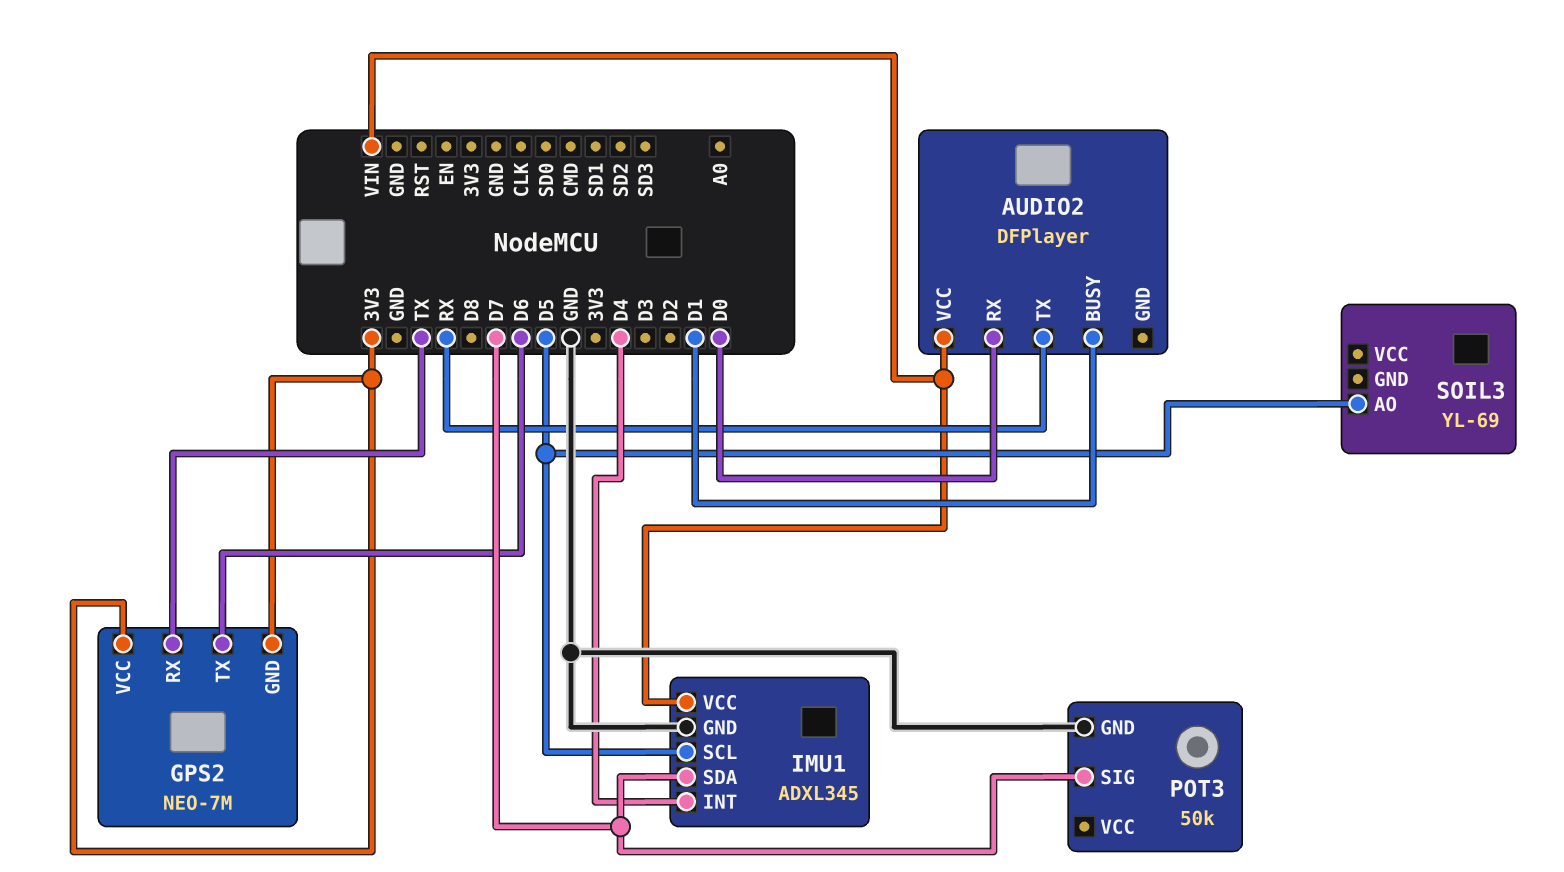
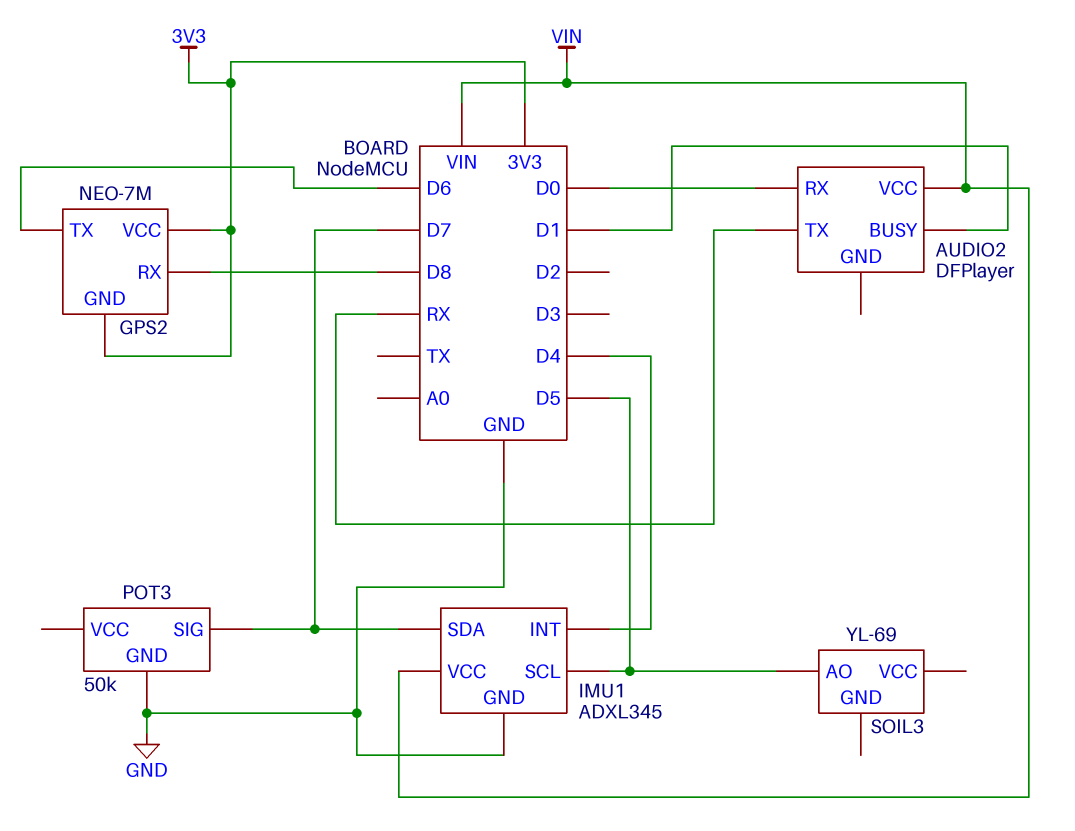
GPS2 pin RX: TX -> D8

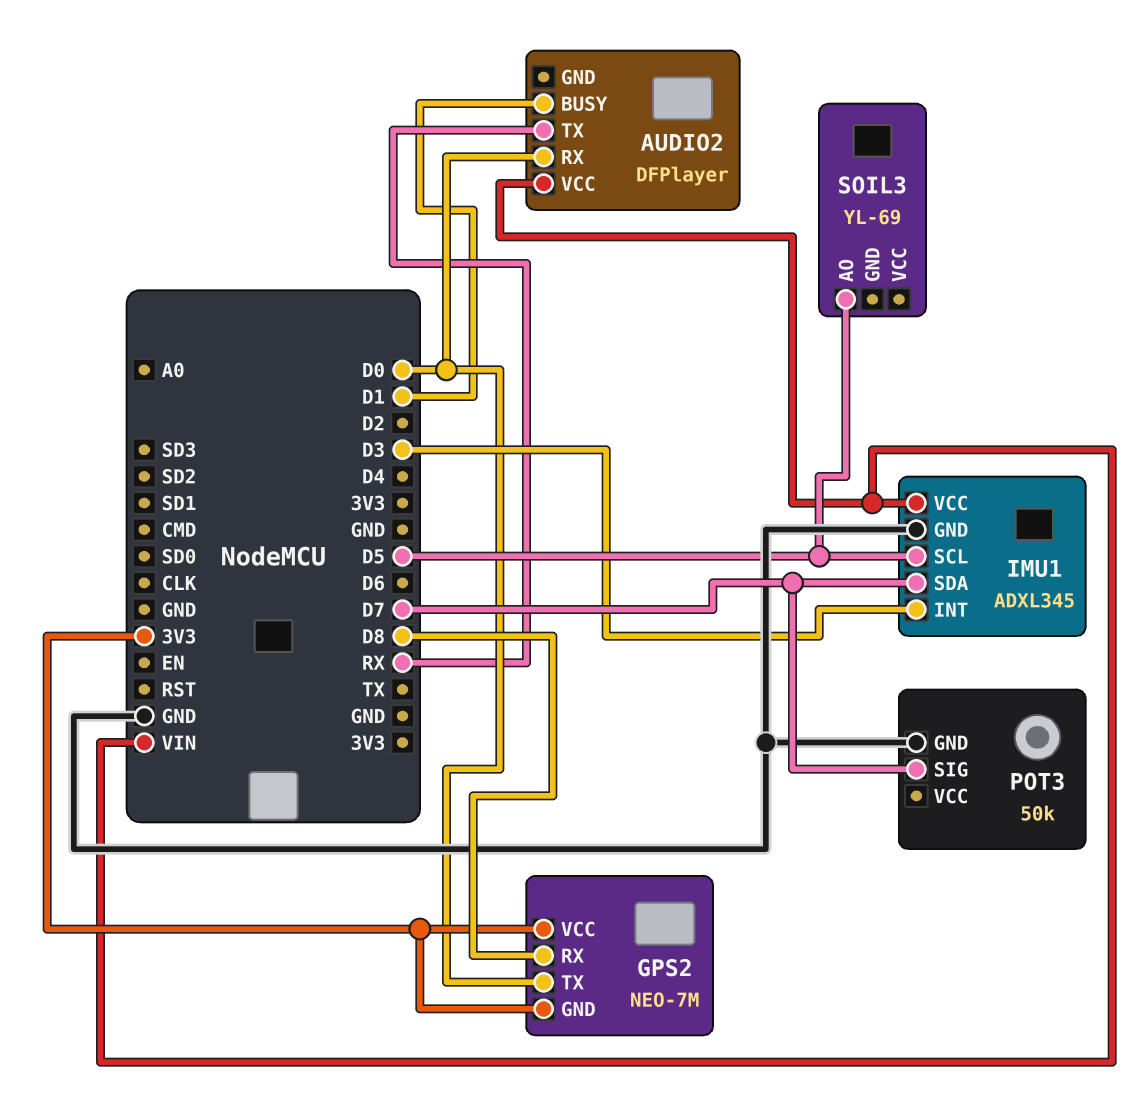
GPS2 pin TX: D6 -> D0
IMU1 pin INT: D4 -> D3

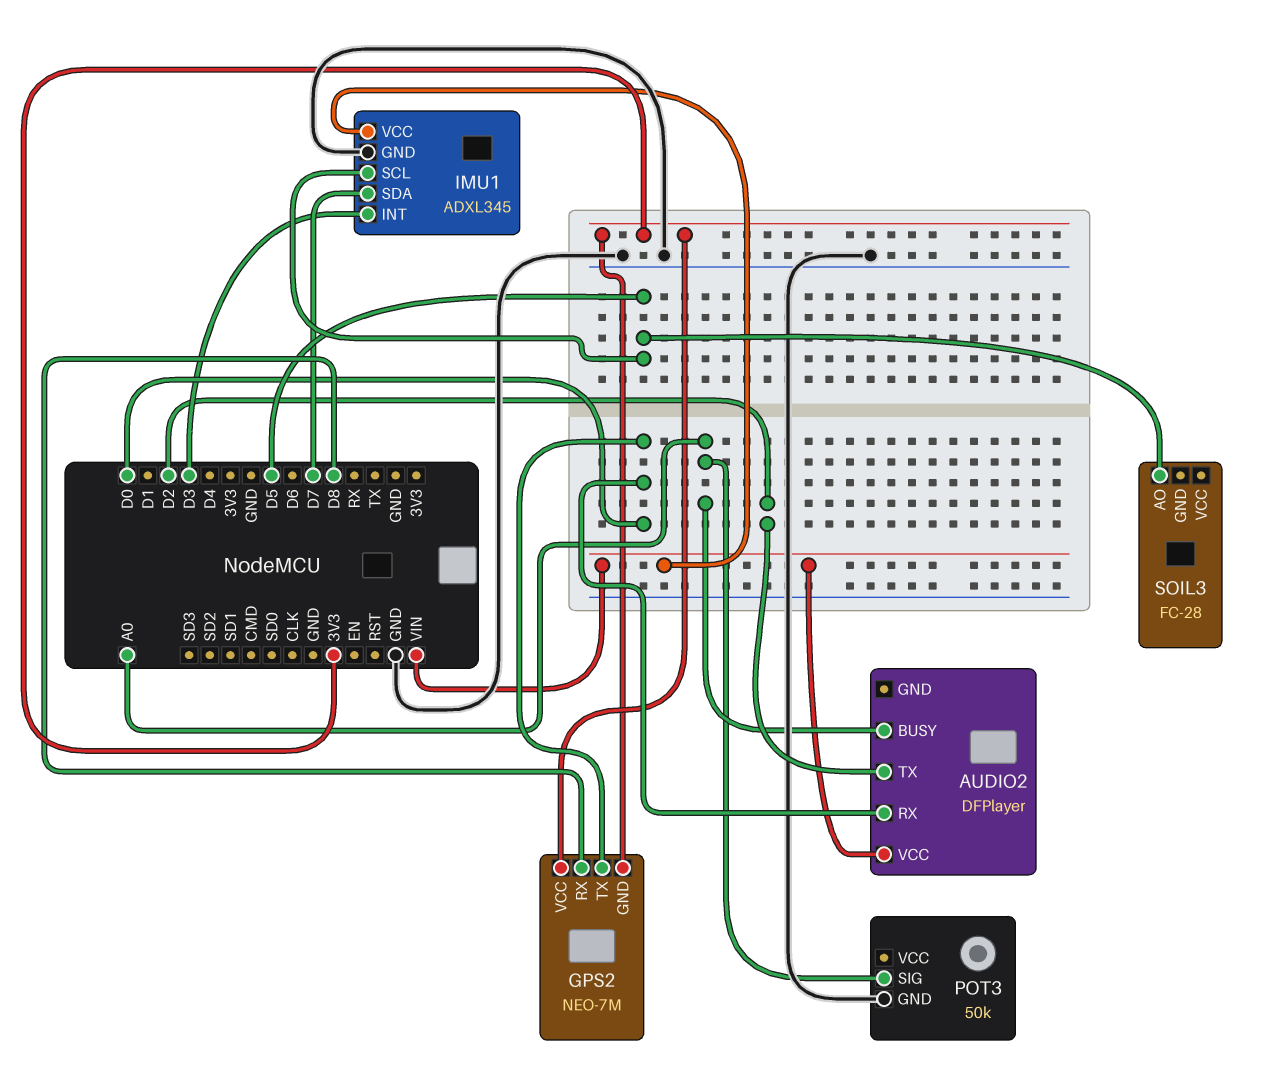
AUDIO2 pin BUSY: D1 -> A0
AUDIO2 pin TX: RX -> D2
POT3 pin SIG: D7 -> A0
SOIL3: YL-69 -> FC-28

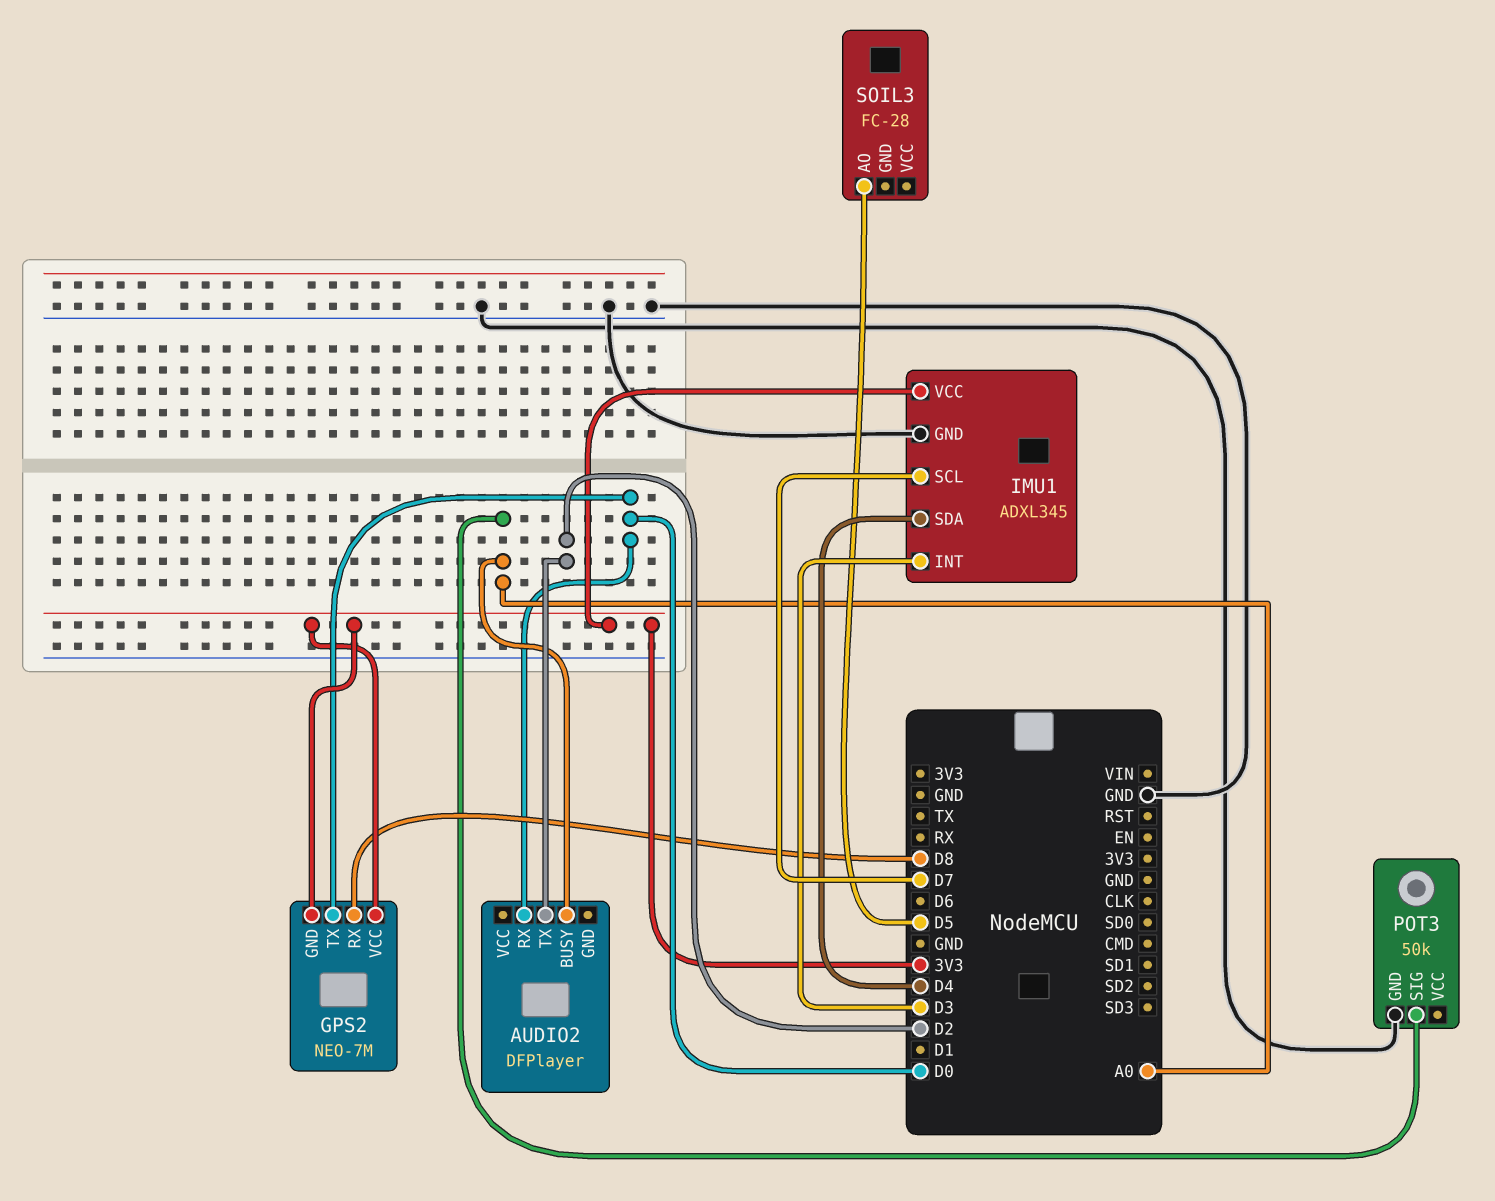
AUDIO2 pin VCC: VIN -> none
IMU1 pin SCL: D5 -> D7
IMU1 pin SDA: D7 -> D4
IMU1 pin VCC: VIN -> 3V3

